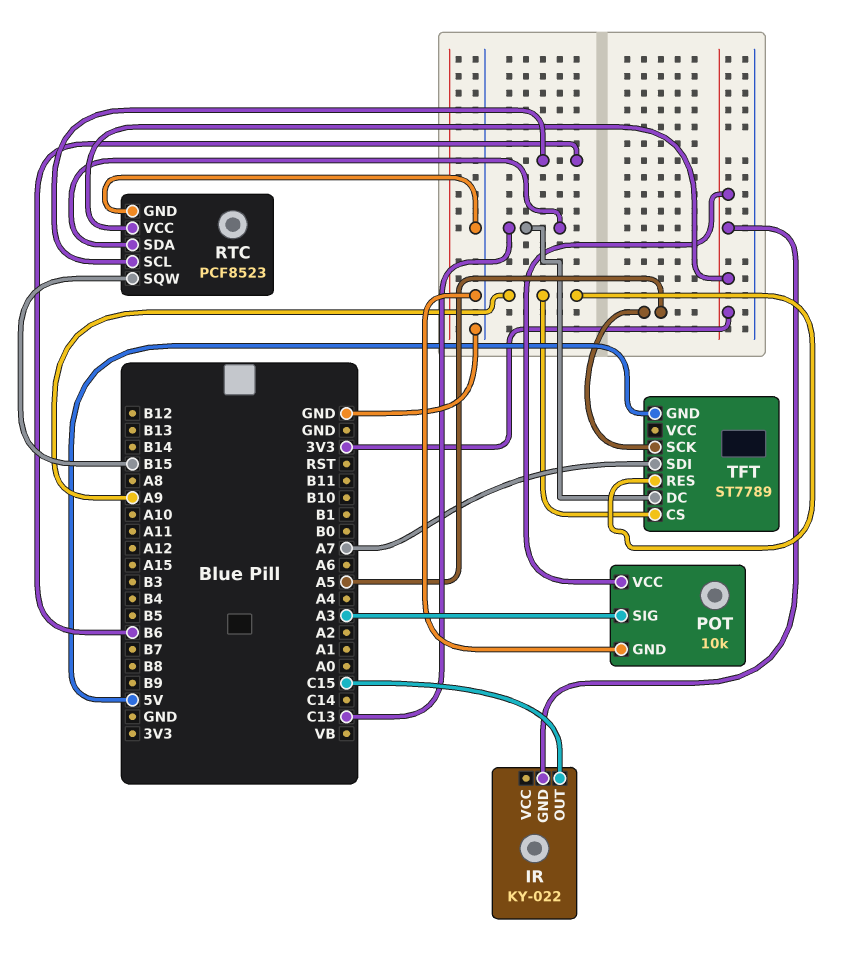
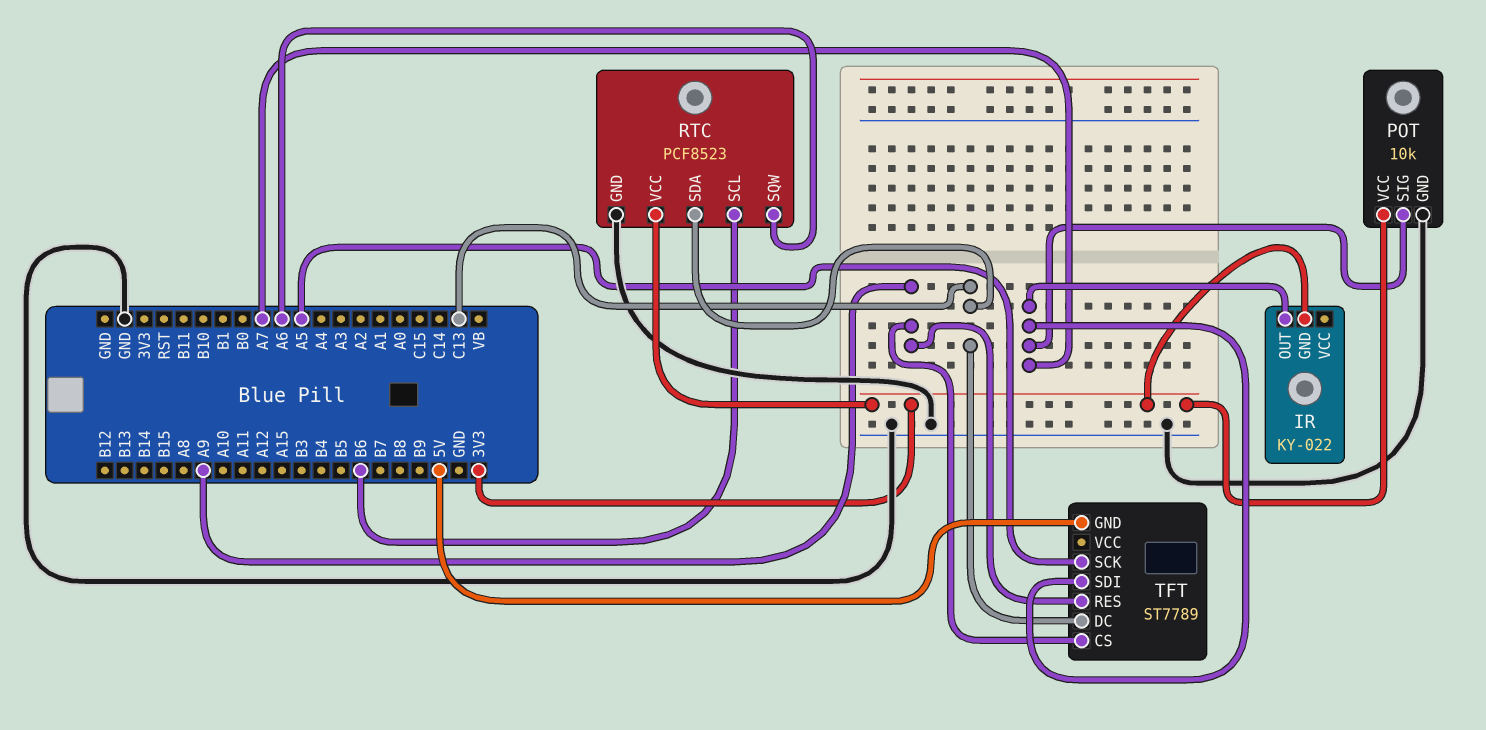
IR pin OUT: C15 -> A7
POT pin SIG: A3 -> A7
RTC pin SQW: B15 -> A6

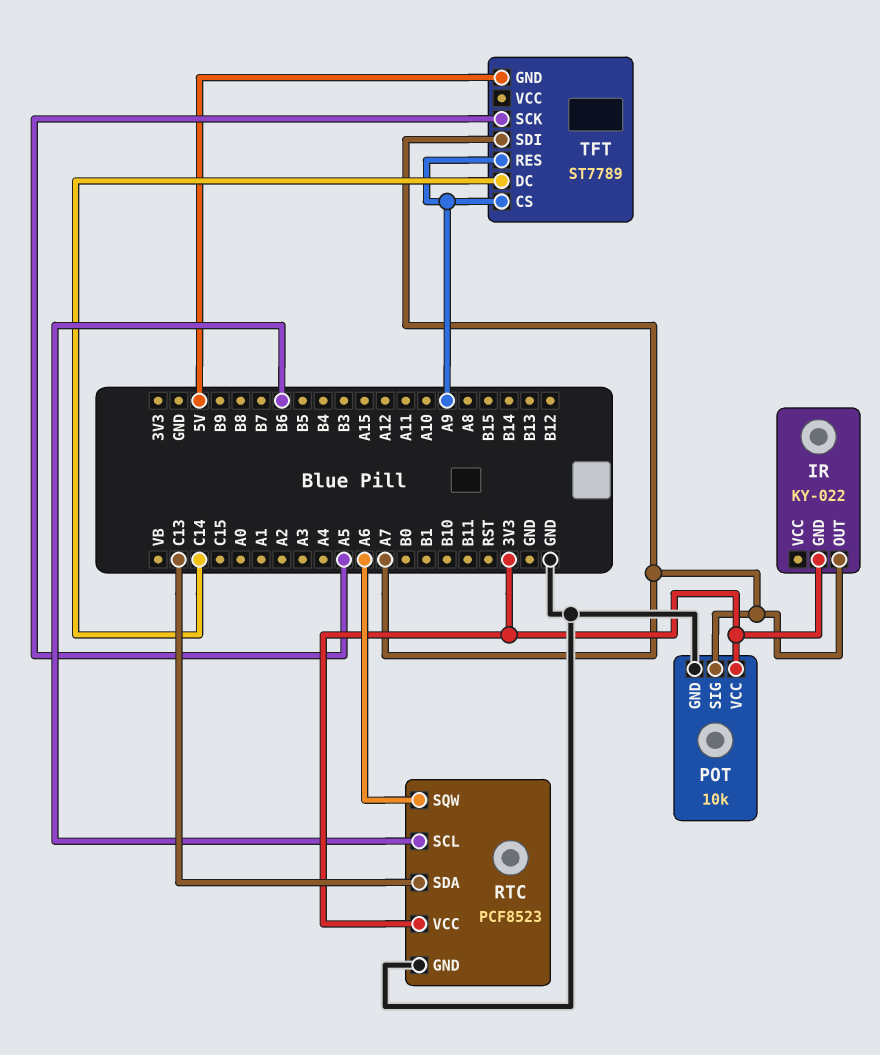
TFT pin DC: C13 -> C14

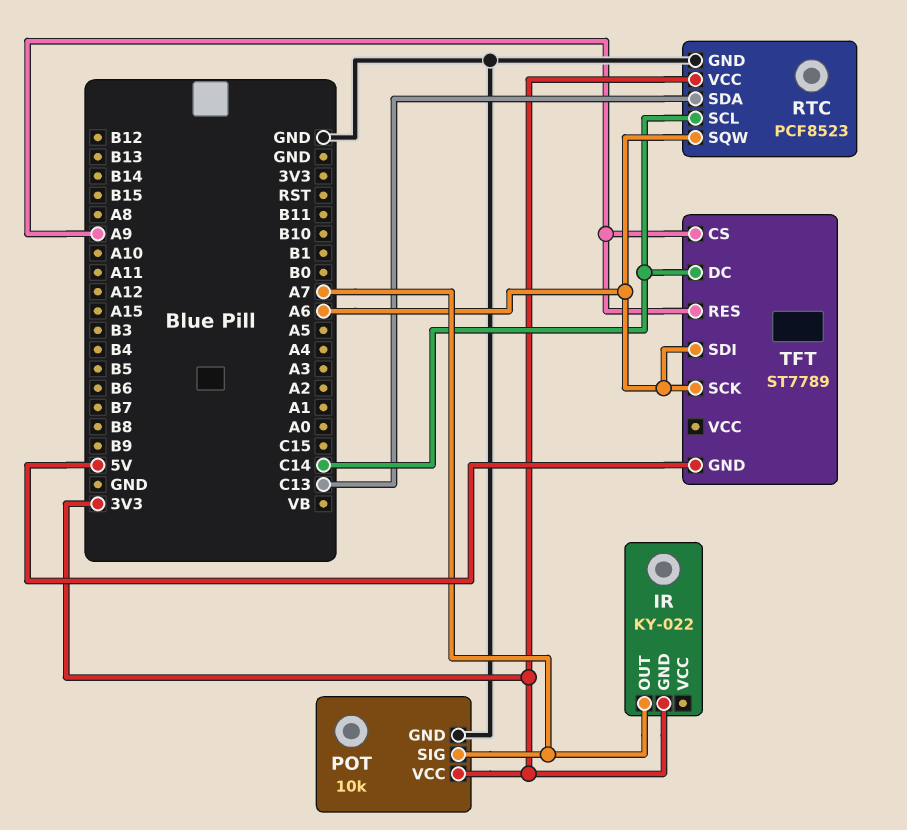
RTC pin SCL: B6 -> C14
TFT pin SCK: A5 -> A6
TFT pin SDI: A7 -> A6

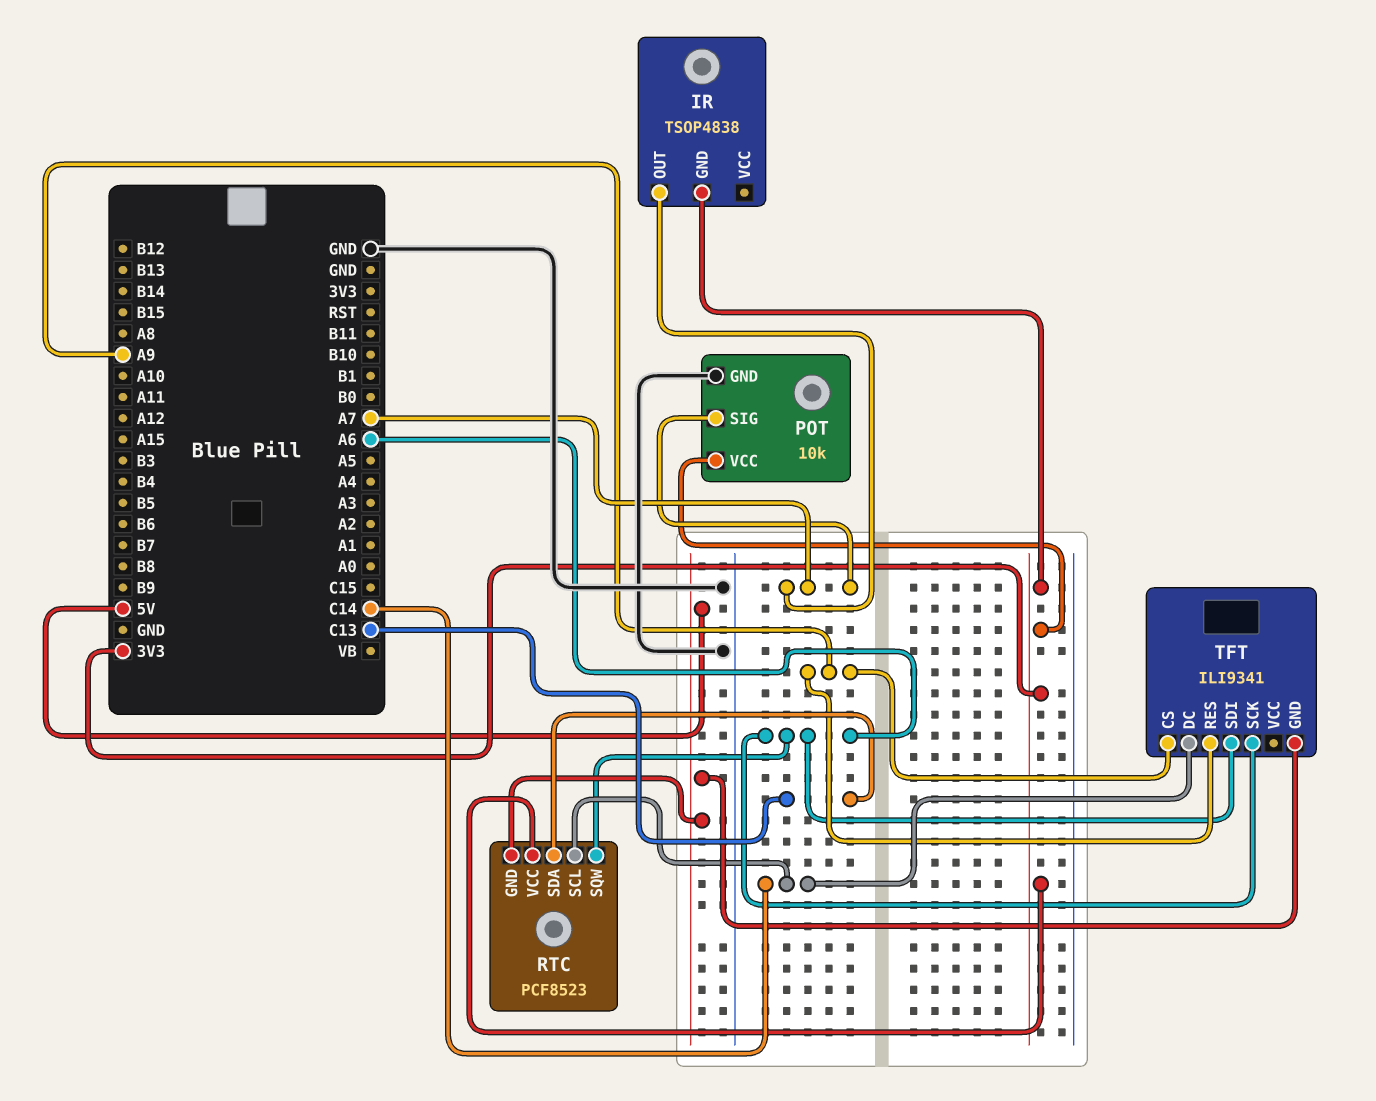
IR: KY-022 -> TSOP4838
RTC pin GND: GND -> 5V
TFT: ST7789 -> ILI9341

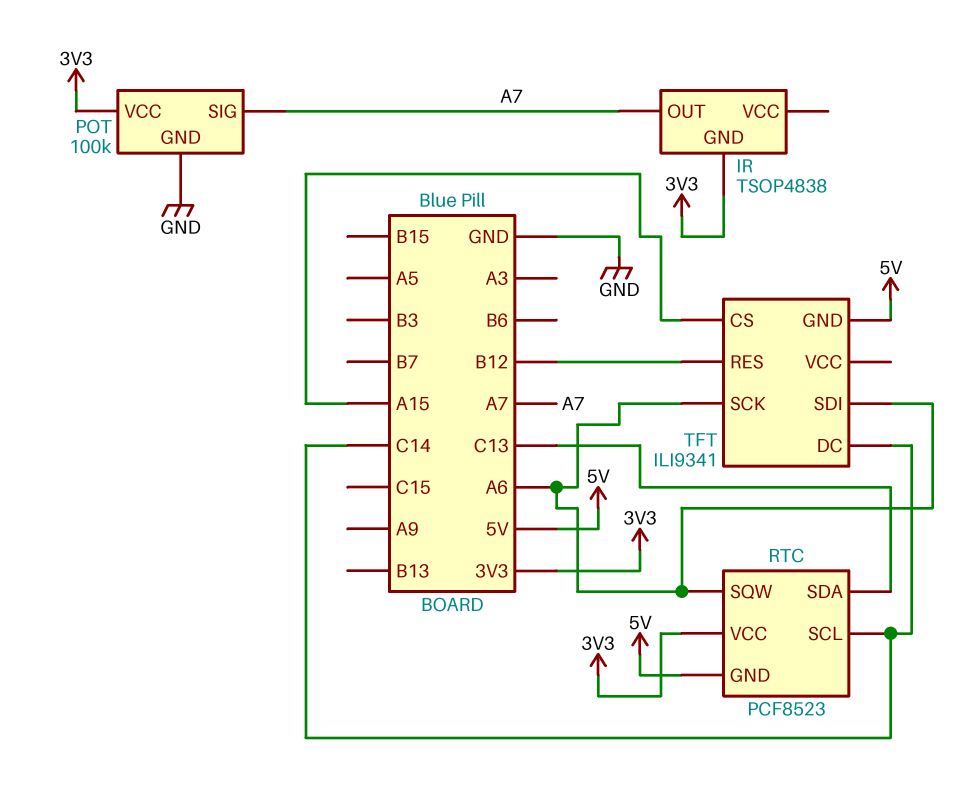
POT: 10k -> 100k
TFT pin CS: A9 -> A15
TFT pin RES: A9 -> B12

